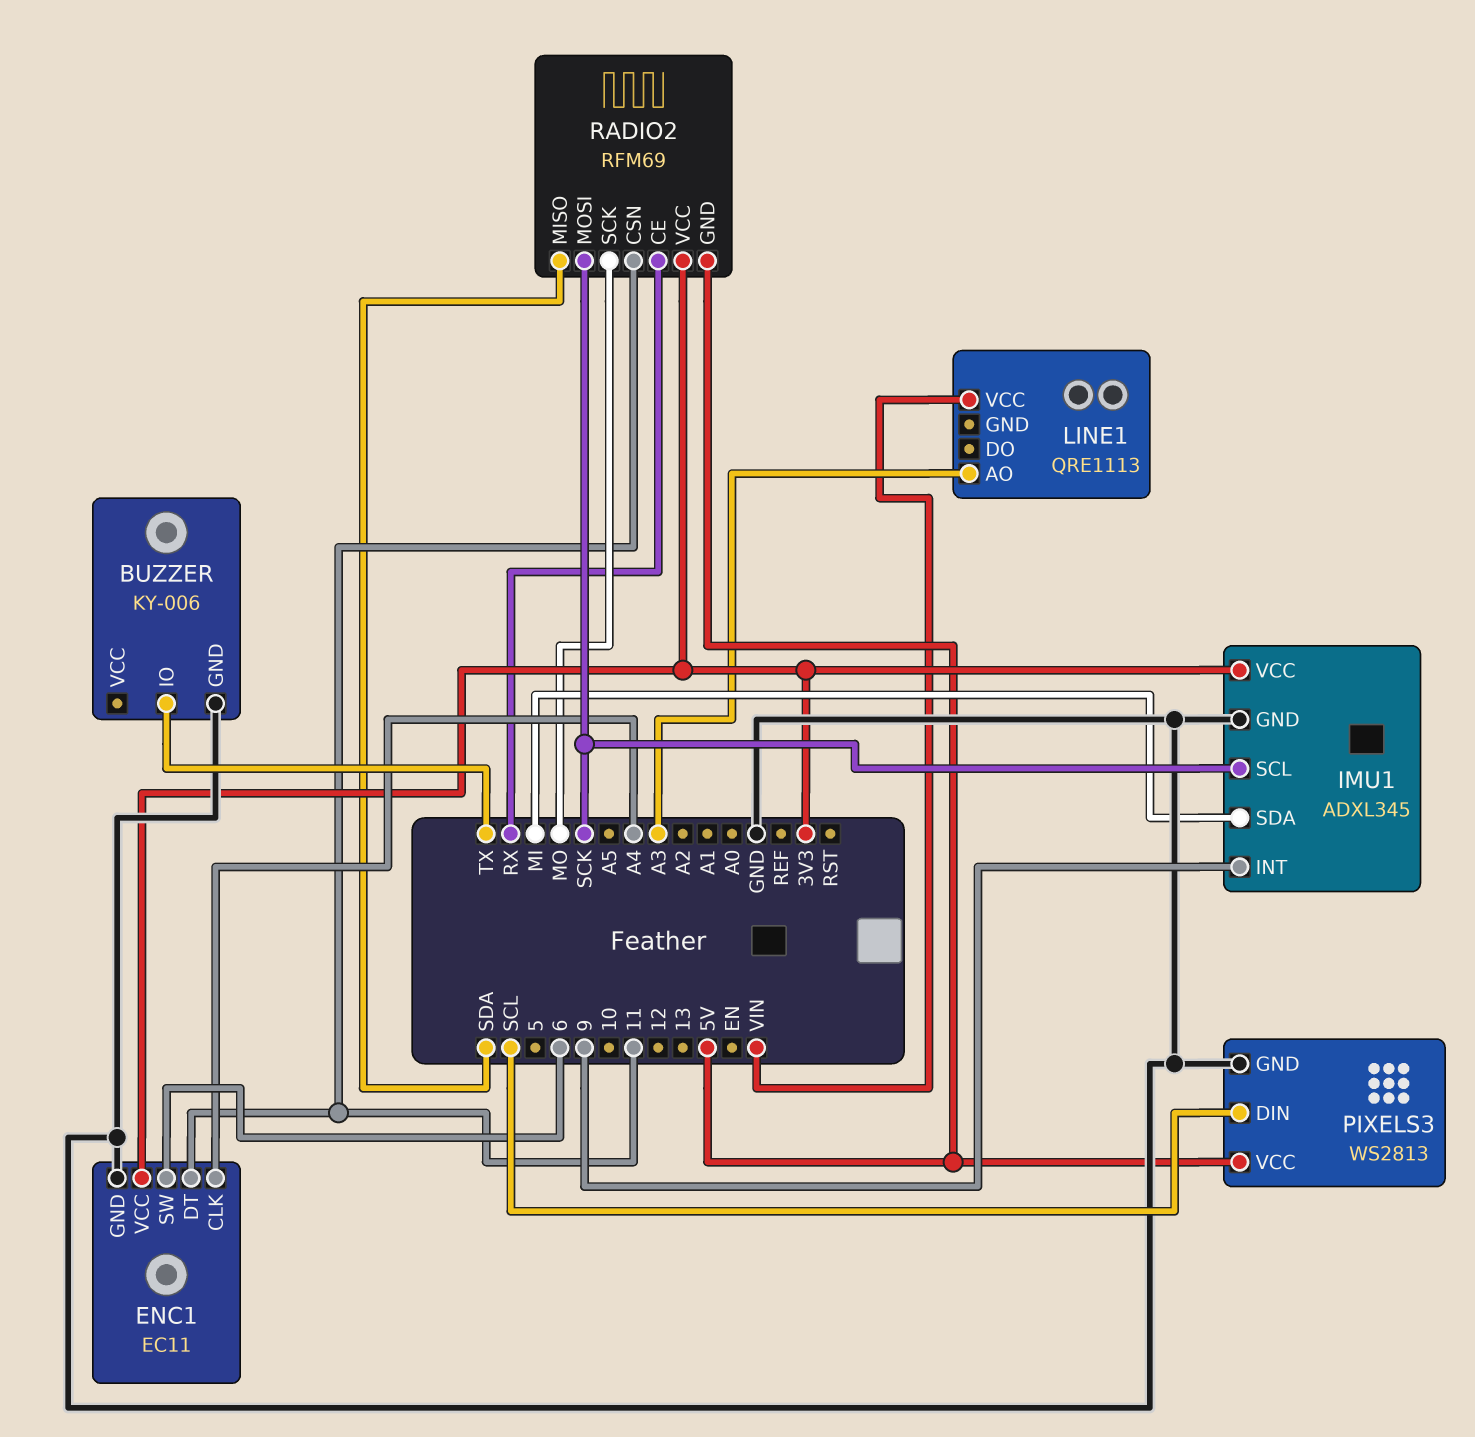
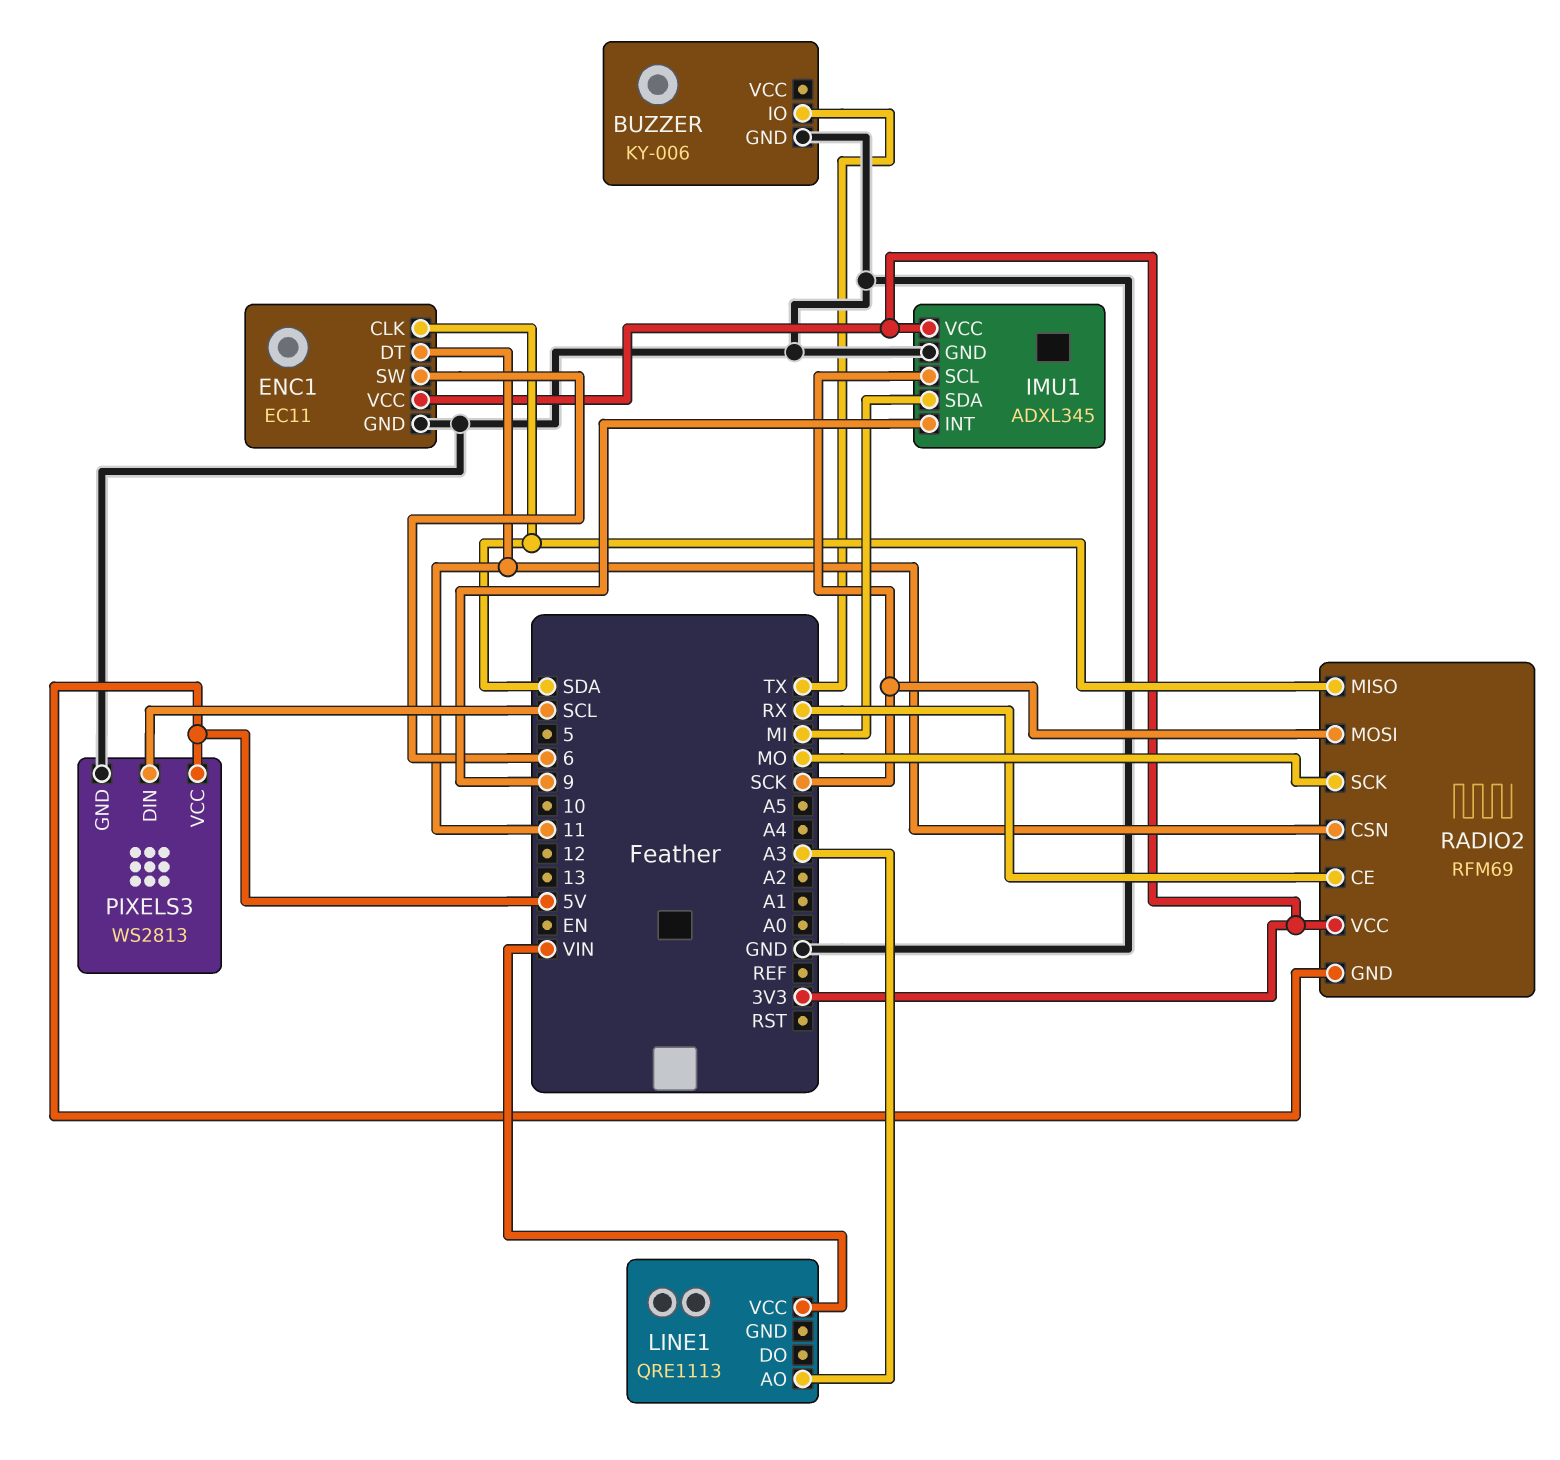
ENC1 pin CLK: A4 -> SDA

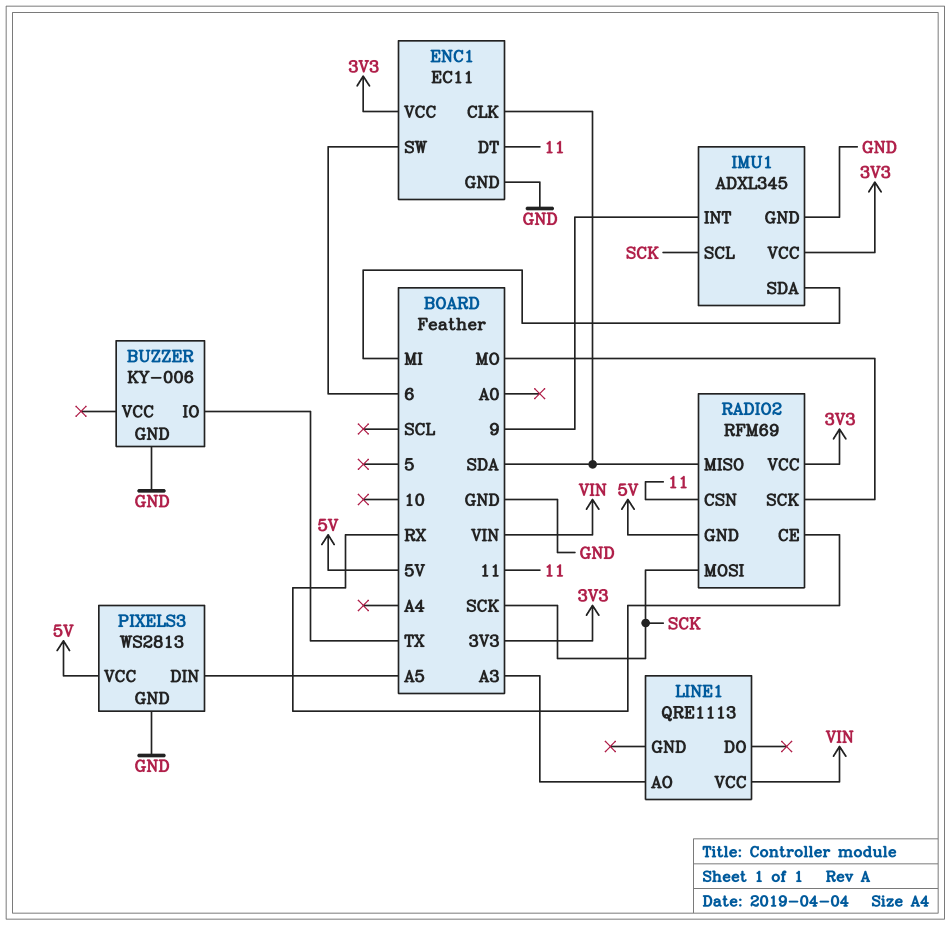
PIXELS3 pin DIN: SCL -> A5

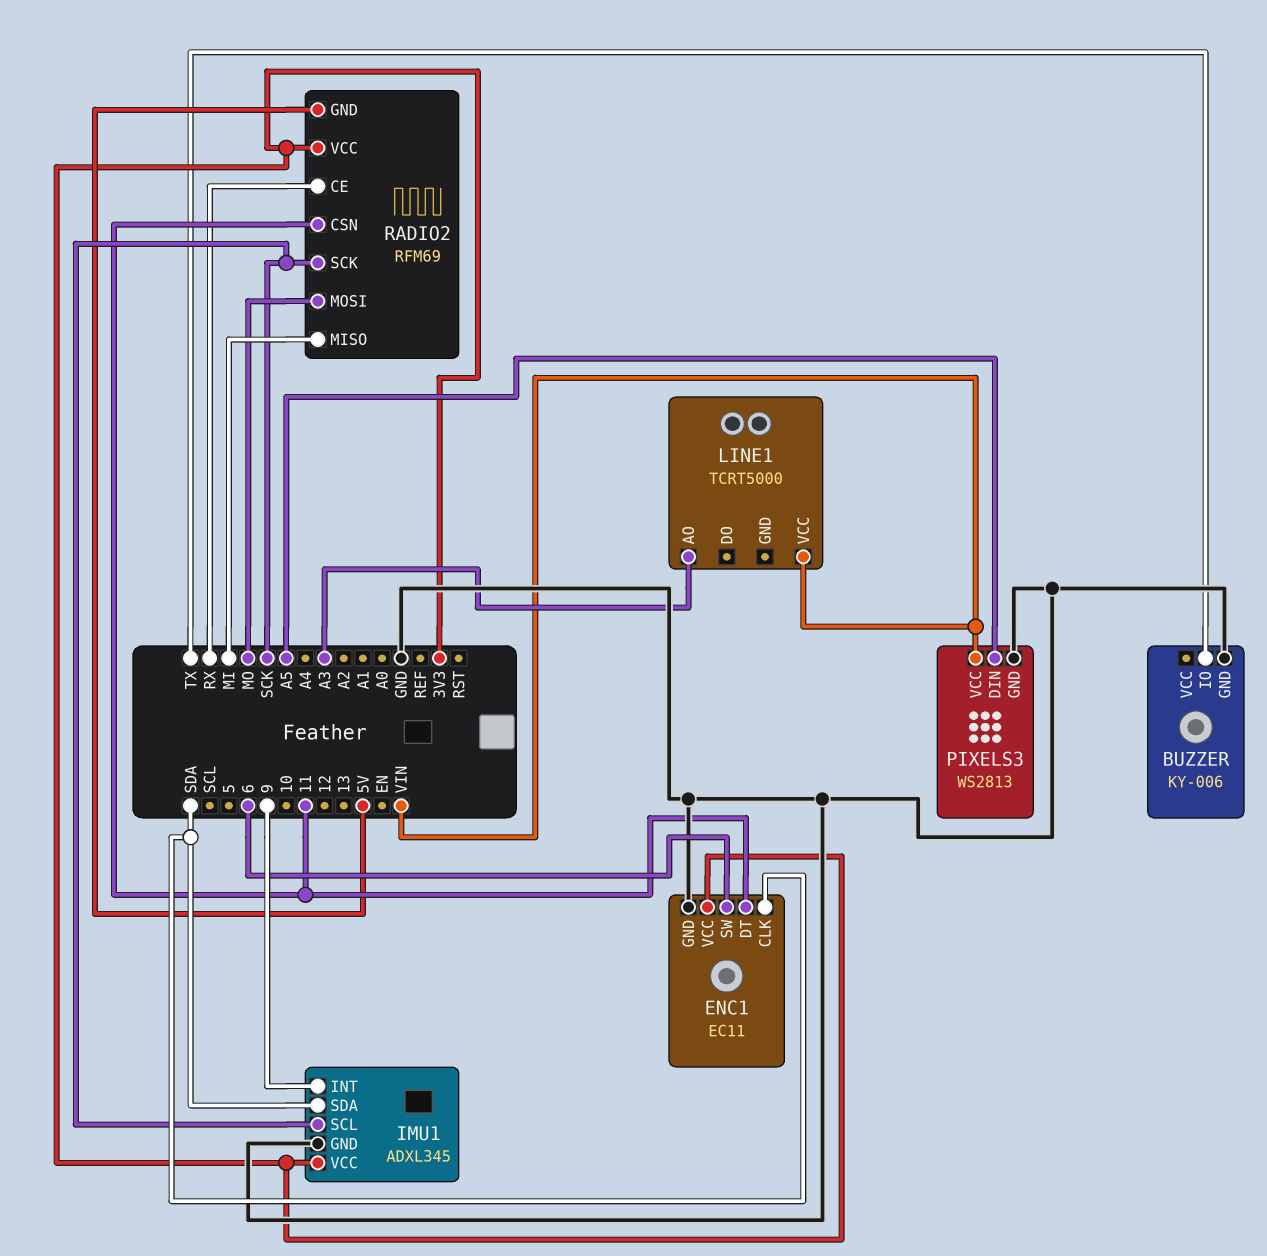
IMU1 pin SDA: MI -> SDA
LINE1: QRE1113 -> TCRT5000
PIXELS3 pin VCC: 5V -> VIN
RADIO2 pin MISO: SDA -> MI
RADIO2 pin MOSI: SCK -> MO
RADIO2 pin SCK: MO -> SCK

